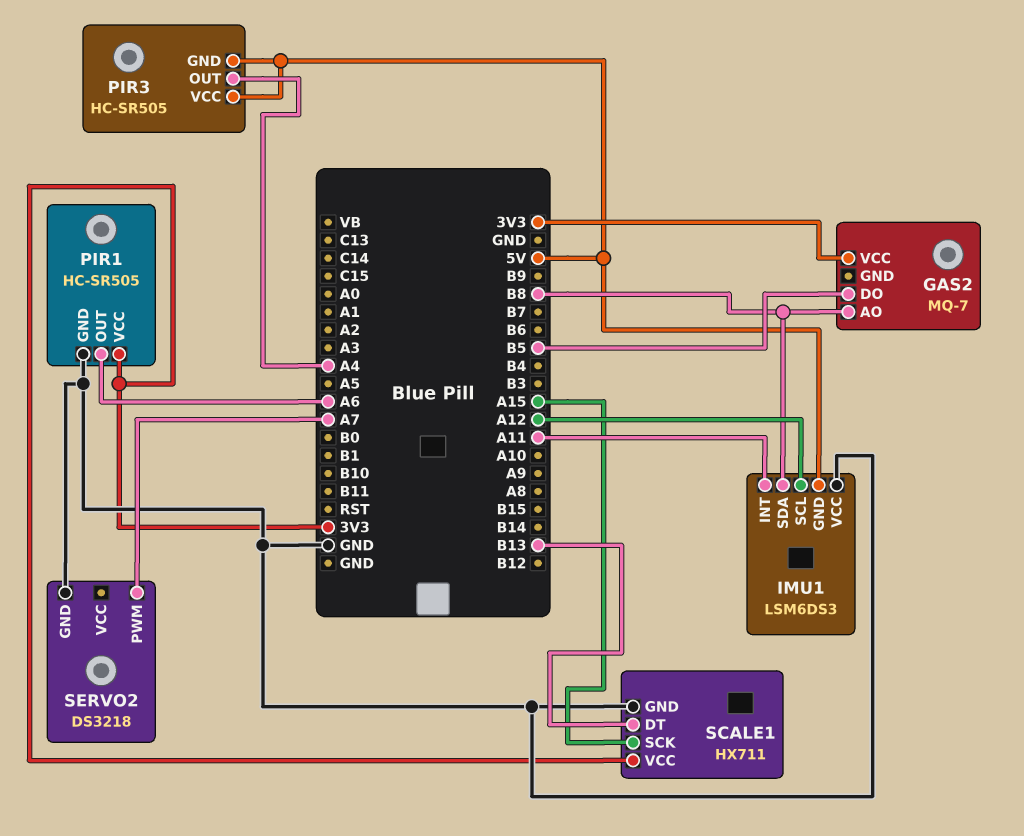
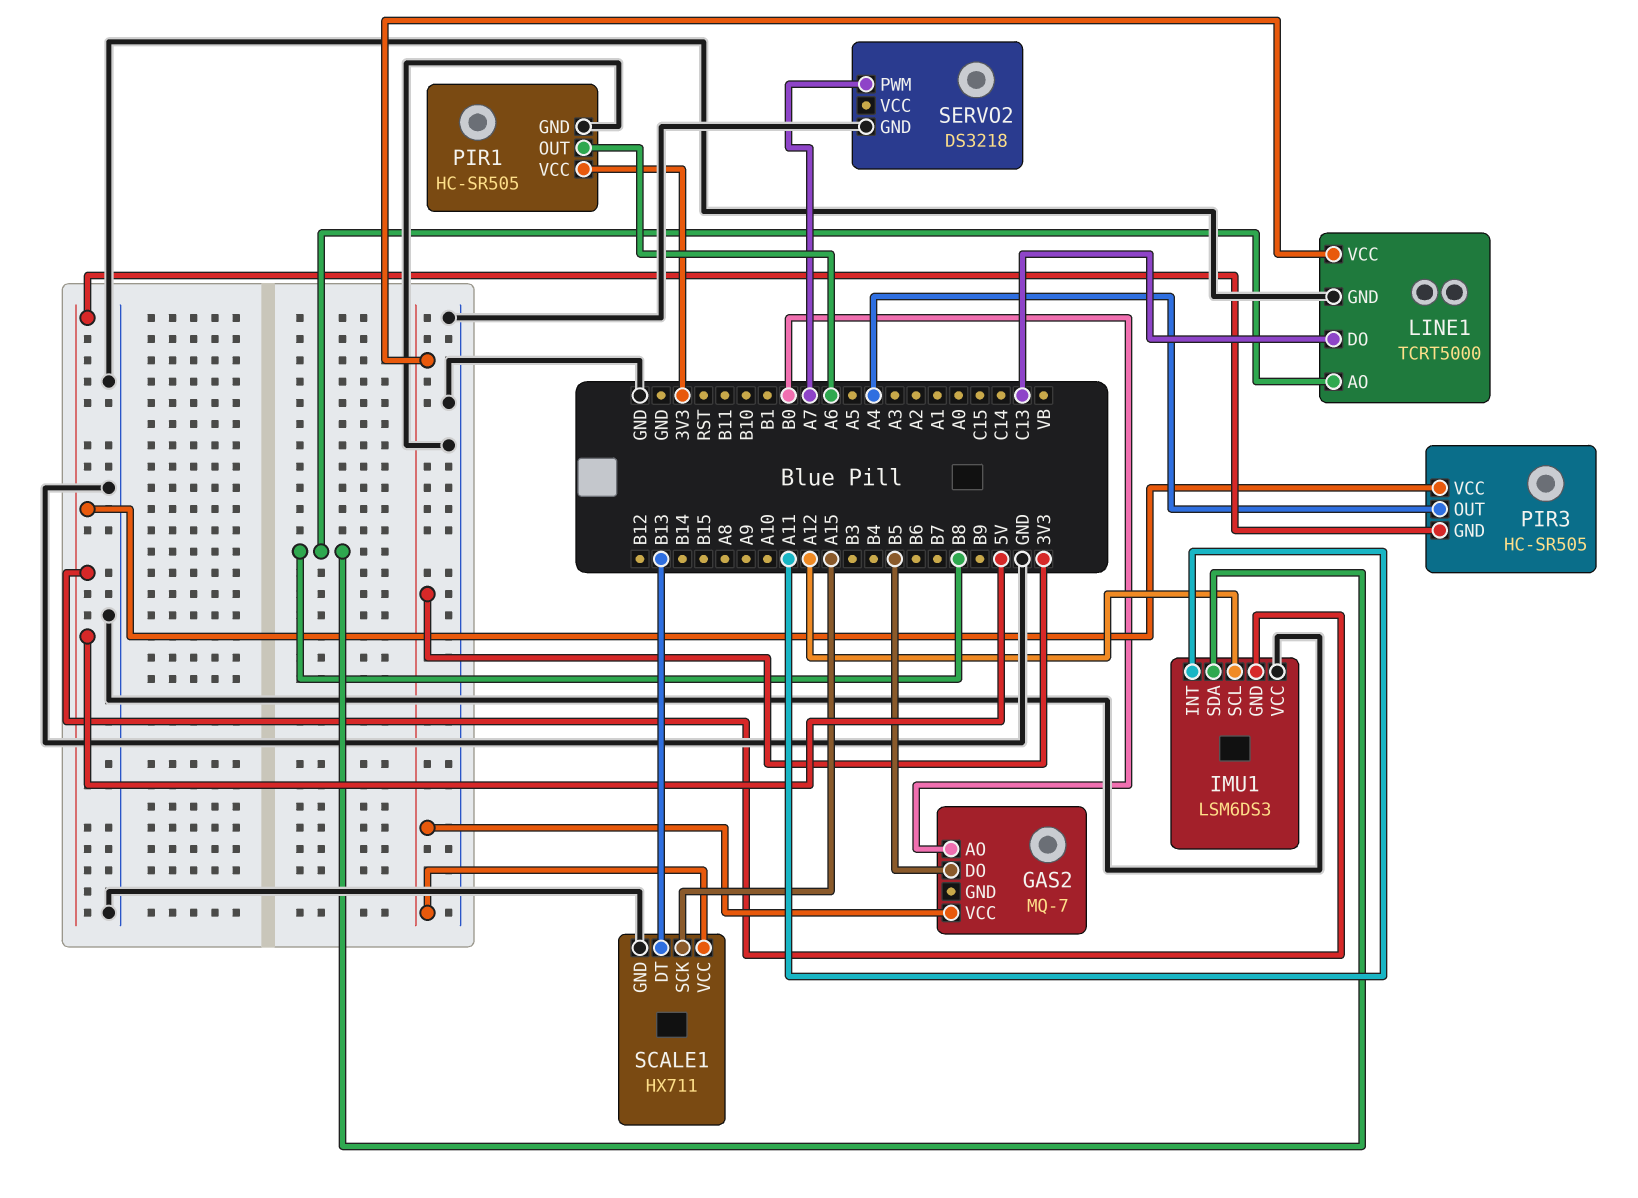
GAS2 pin AO: B8 -> B0
LINE1: none -> TCRT5000
LINE1 pin AO: none -> B8
LINE1 pin DO: none -> C13
LINE1 pin GND: none -> GND
LINE1 pin VCC: none -> 3V3

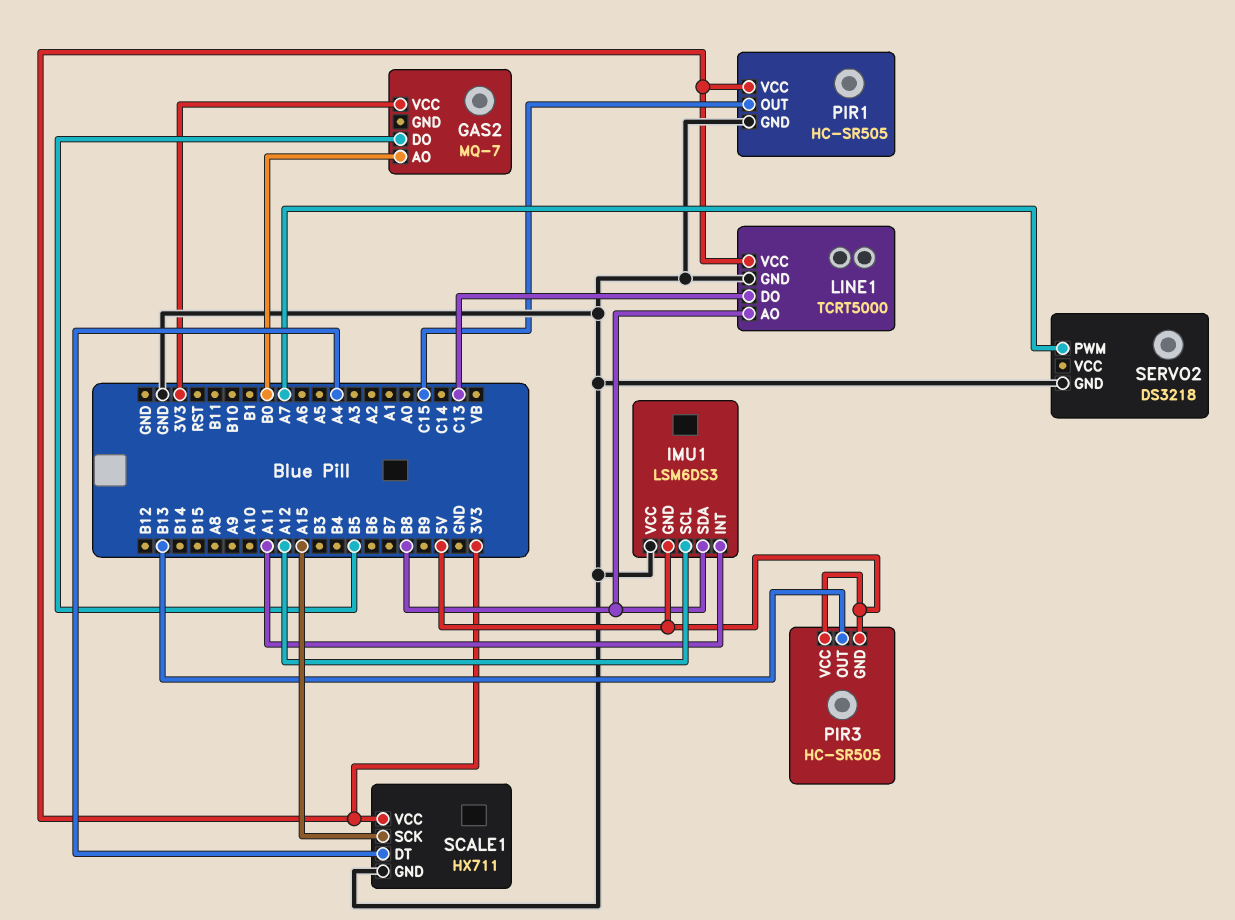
PIR1 pin OUT: A6 -> C15
PIR3 pin OUT: A4 -> B13
SCALE1 pin DT: B13 -> A4

